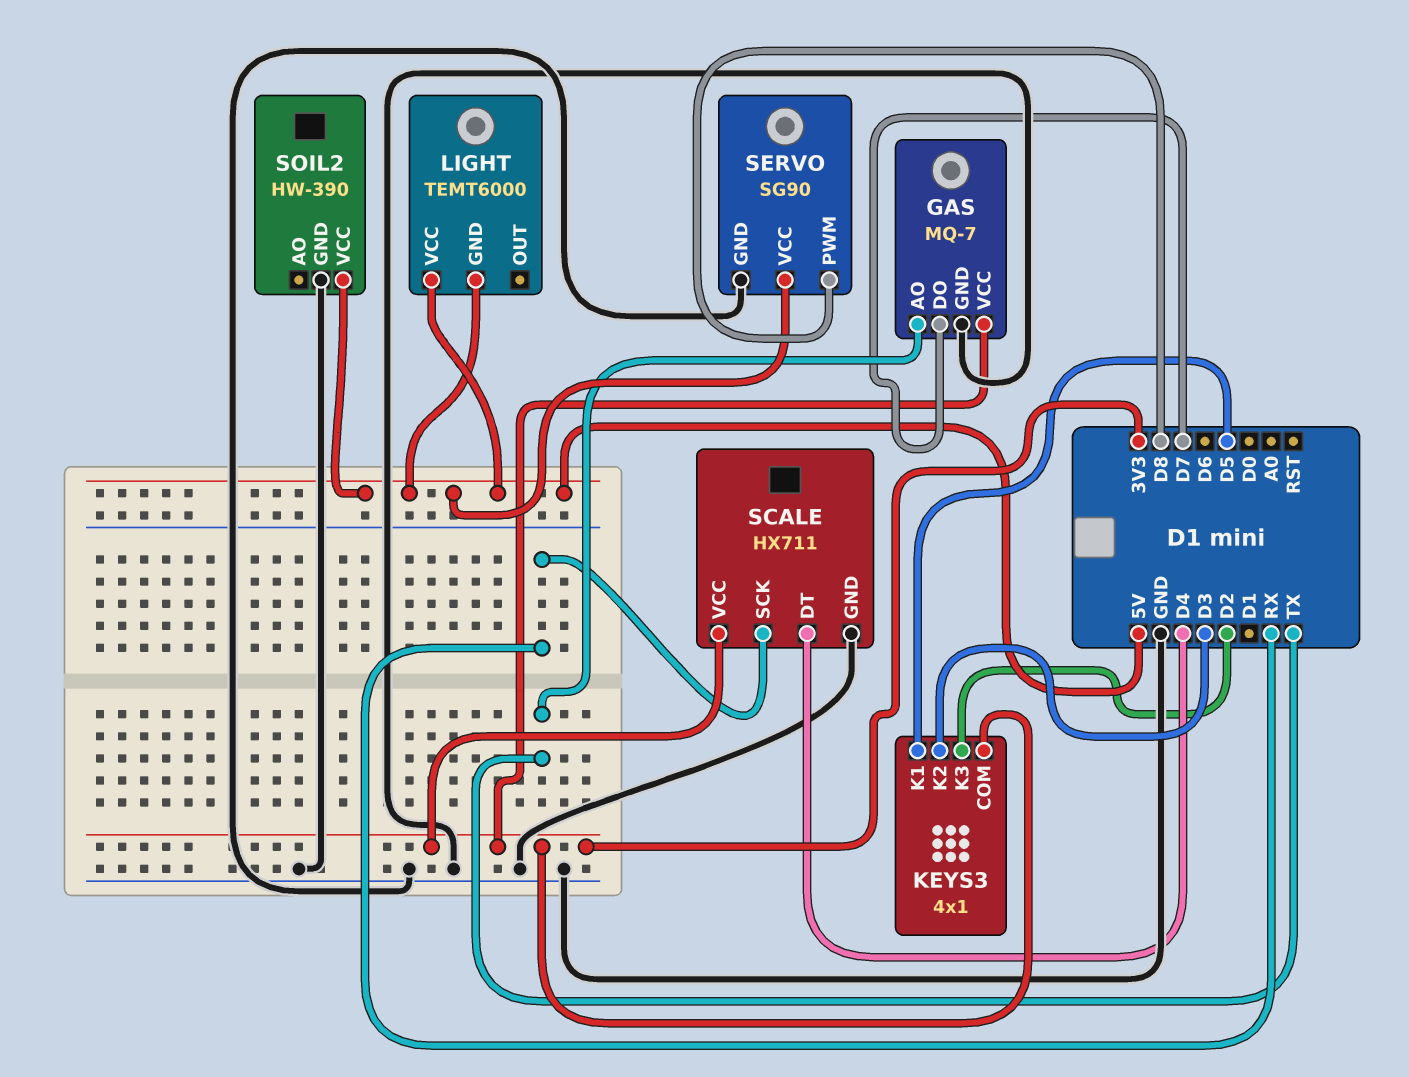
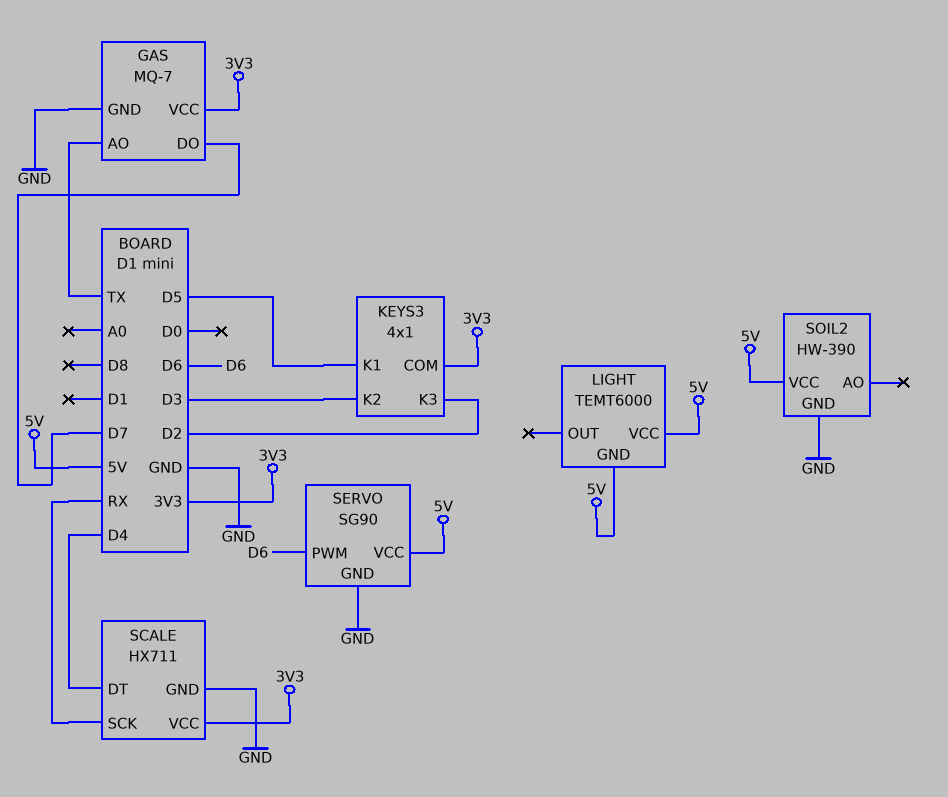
SERVO pin PWM: D8 -> D6

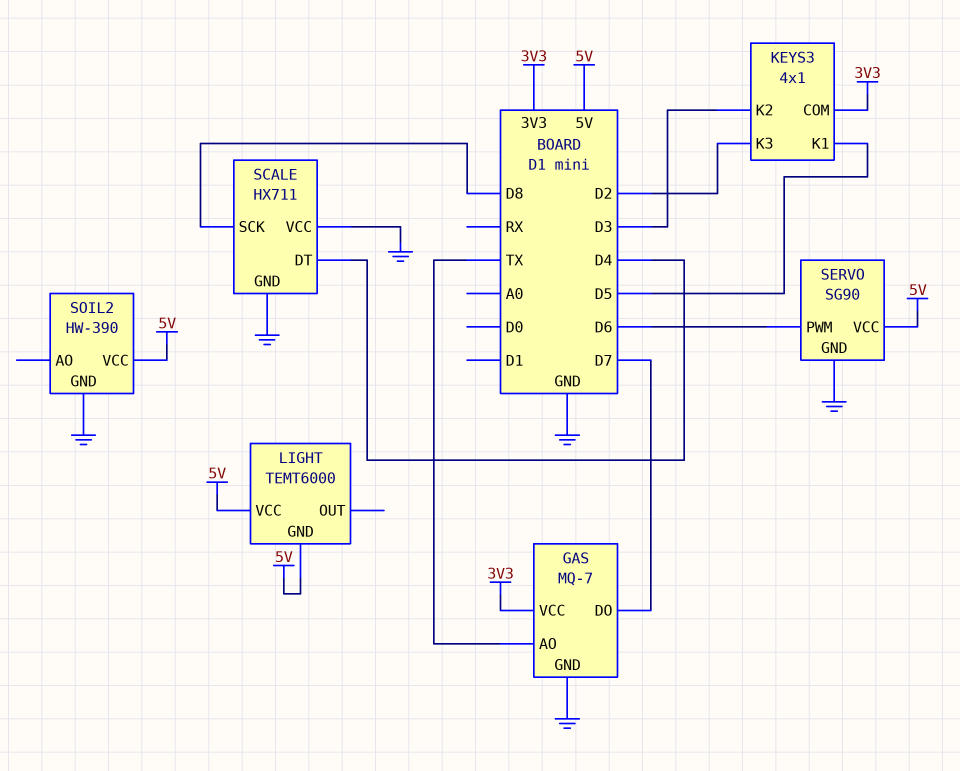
SCALE pin SCK: RX -> D8
SCALE pin VCC: 3V3 -> GND

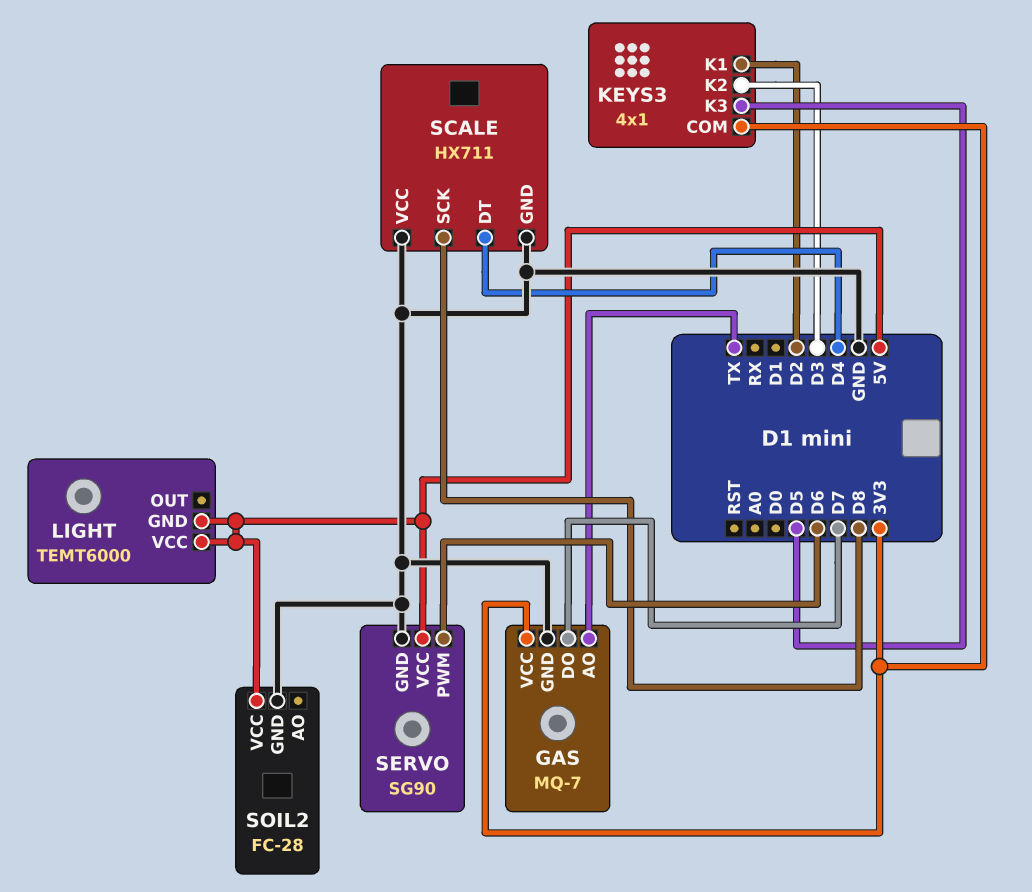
KEYS3 pin K1: D5 -> D2
KEYS3 pin K3: D2 -> D5
SOIL2: HW-390 -> FC-28

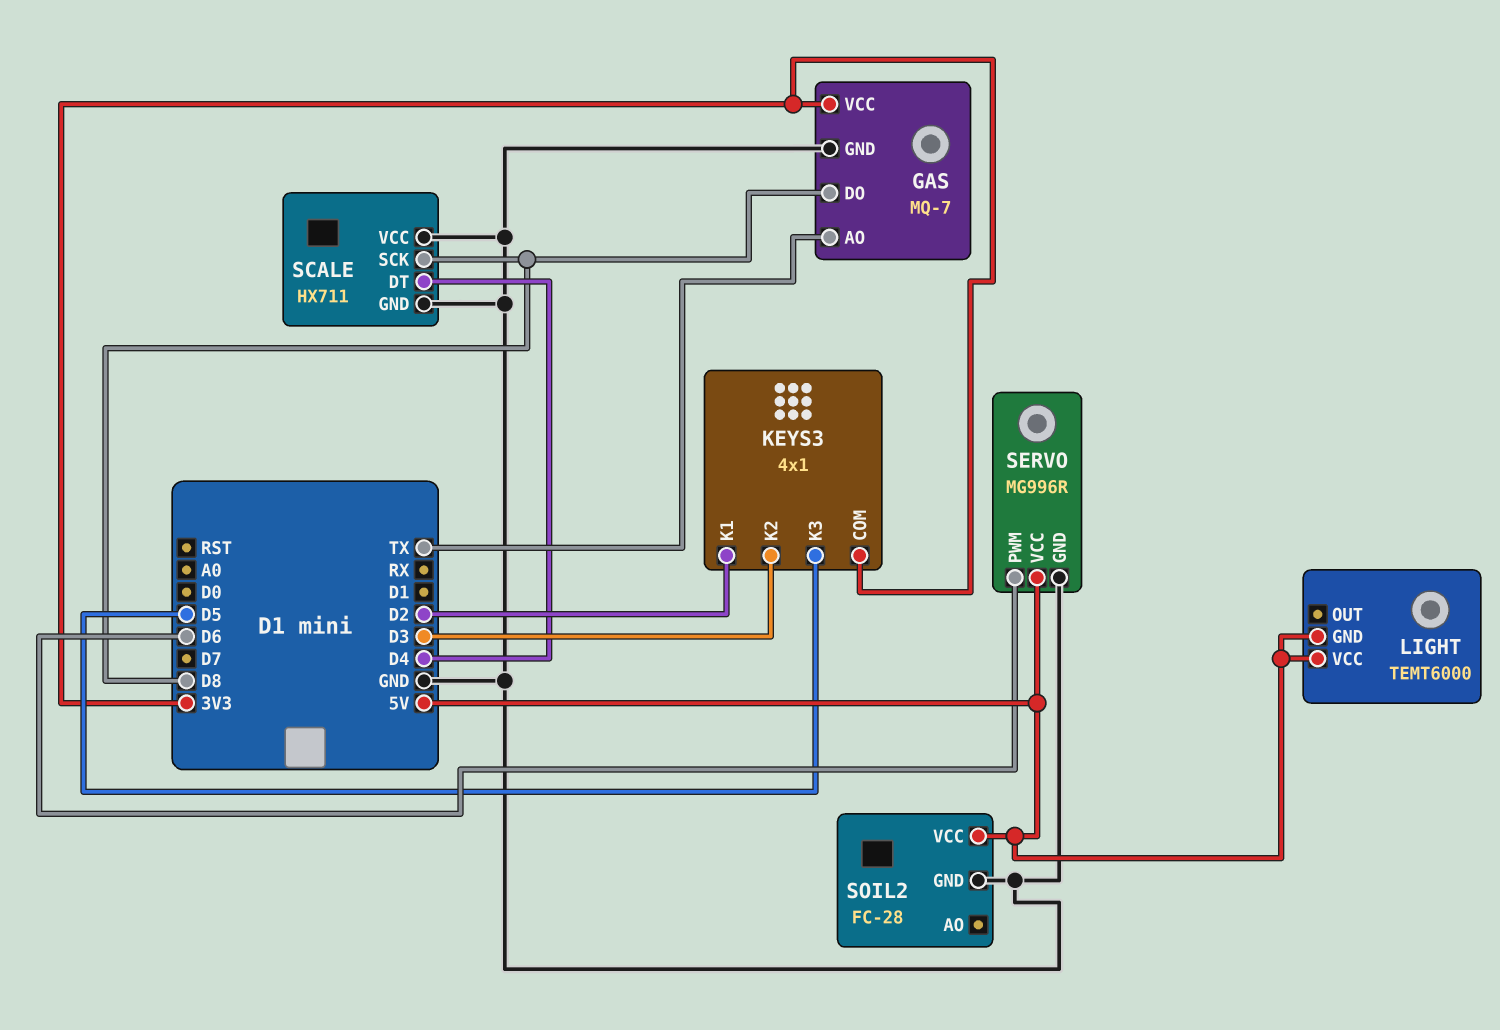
GAS pin DO: D7 -> D8
SERVO: SG90 -> MG996R

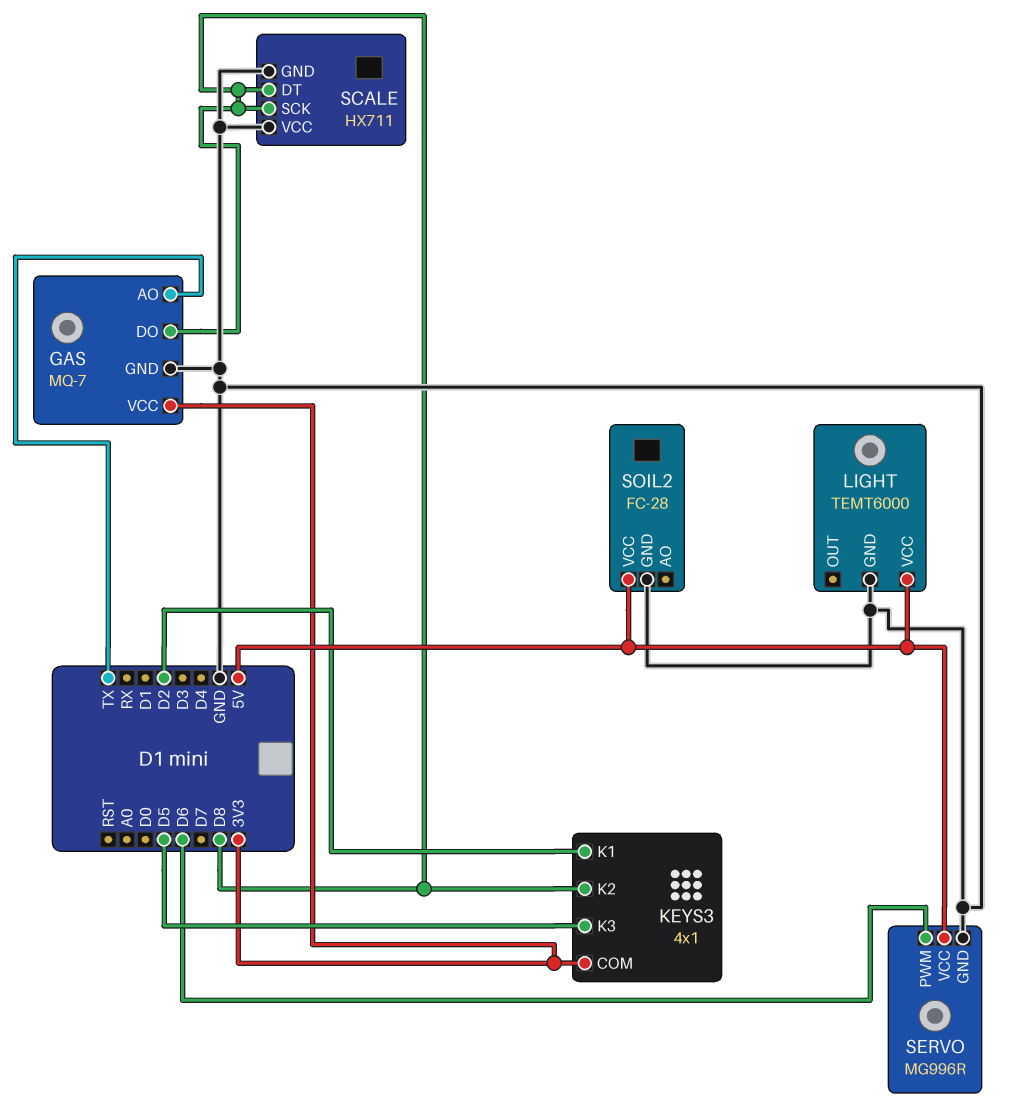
KEYS3 pin K2: D3 -> D8
LIGHT pin GND: 5V -> GND
SCALE pin DT: D4 -> D8

